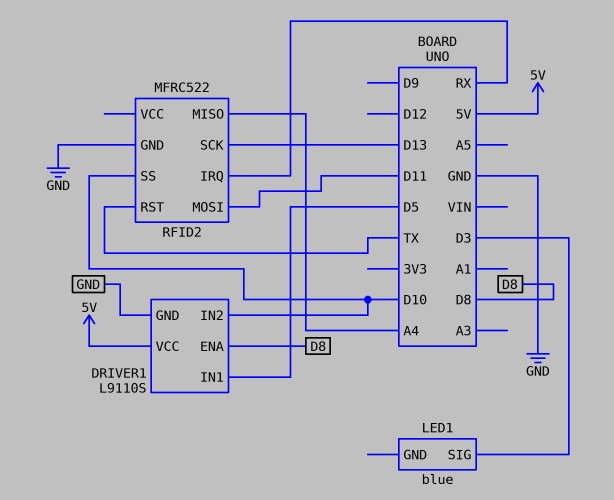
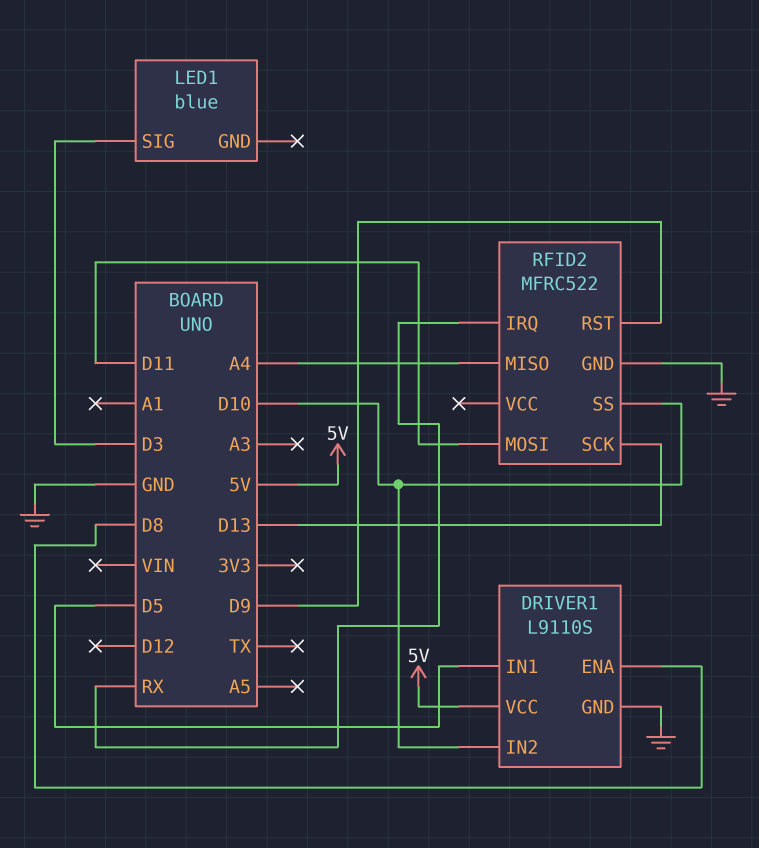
RFID2 pin RST: TX -> D9

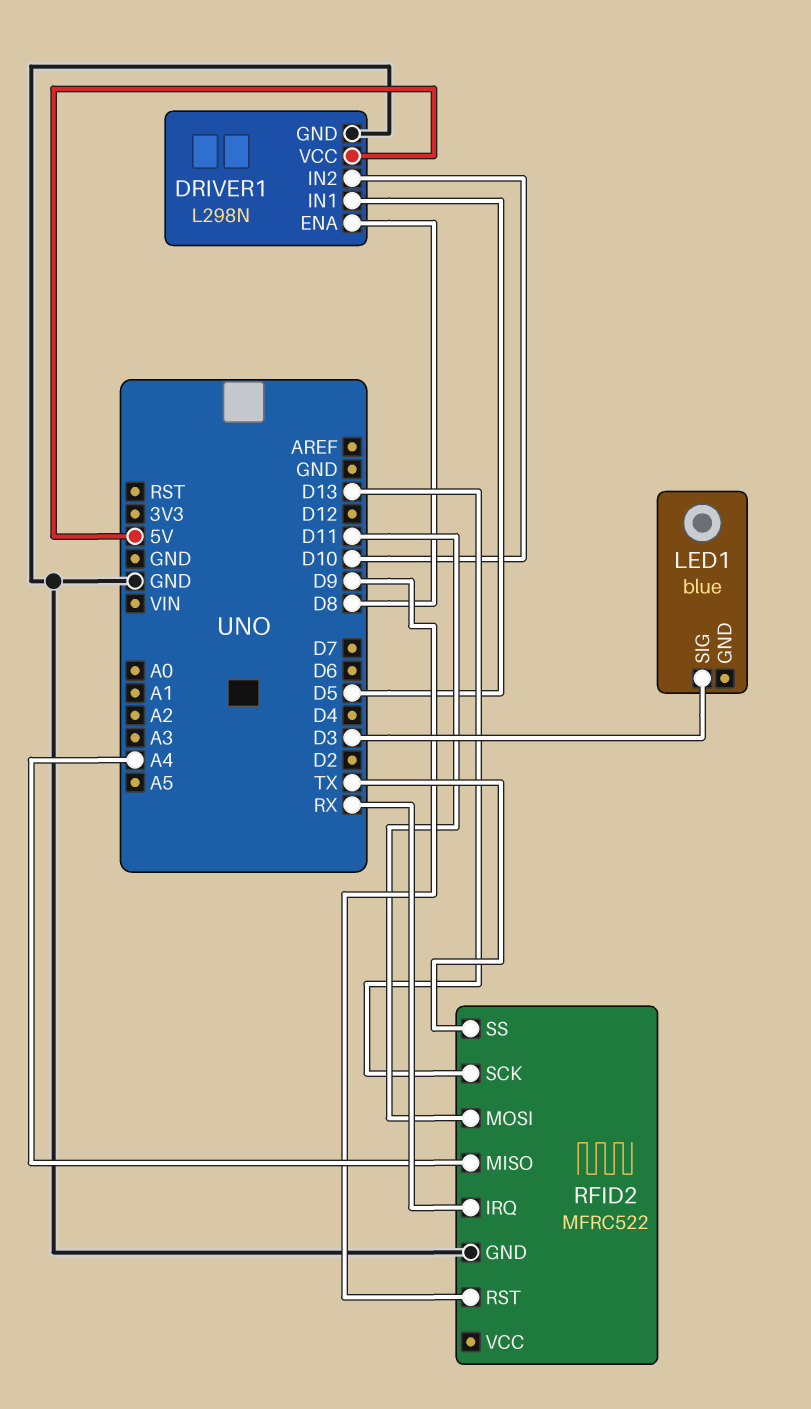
DRIVER1: L9110S -> L298N
RFID2 pin SS: D10 -> TX

